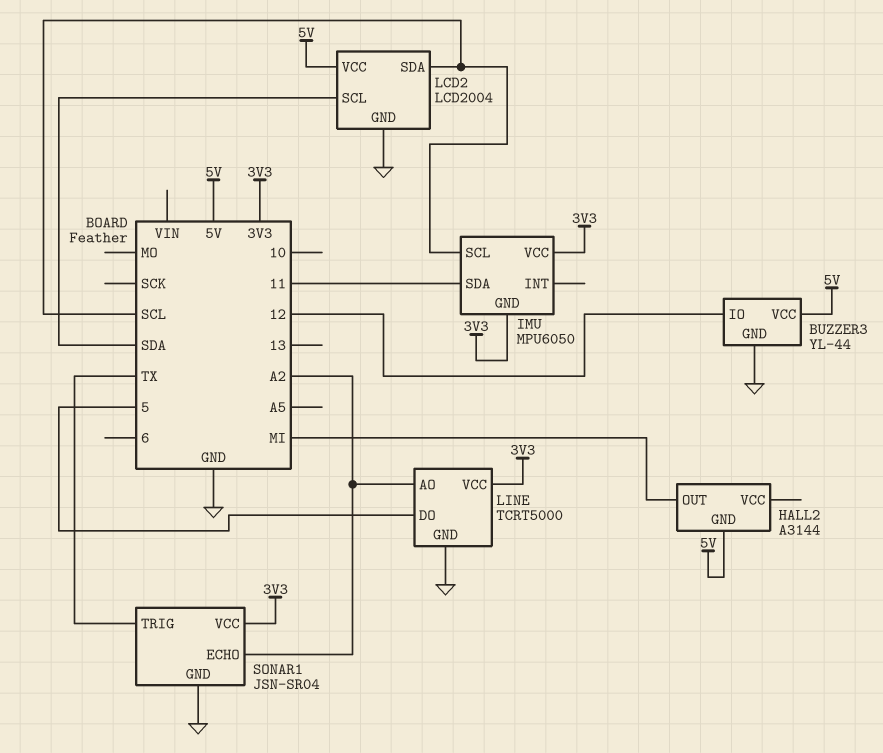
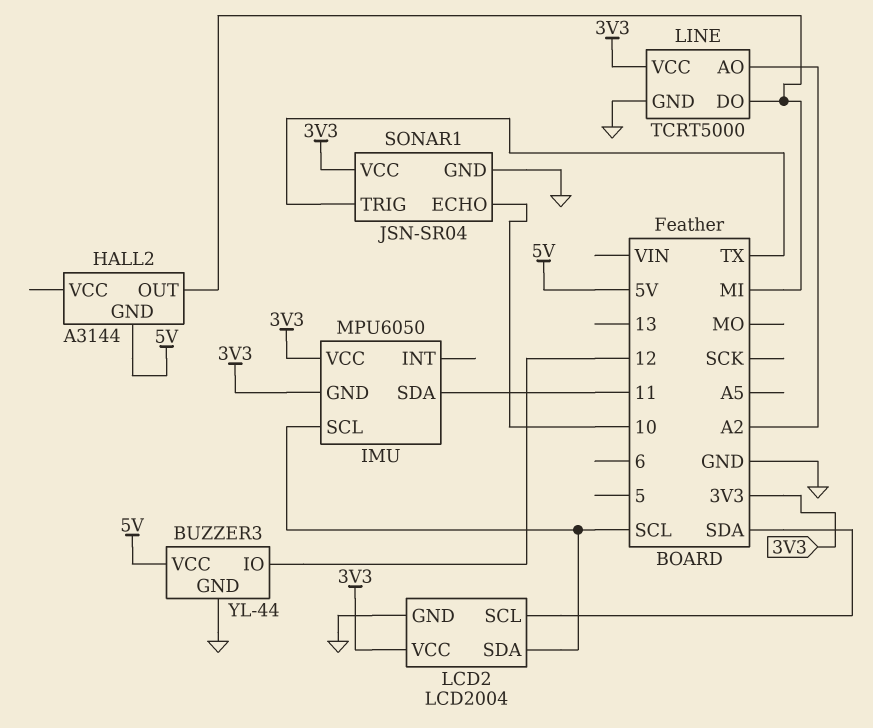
LCD2 pin VCC: 5V -> 3V3
LINE pin DO: 5 -> MI
SONAR1 pin ECHO: A2 -> 10

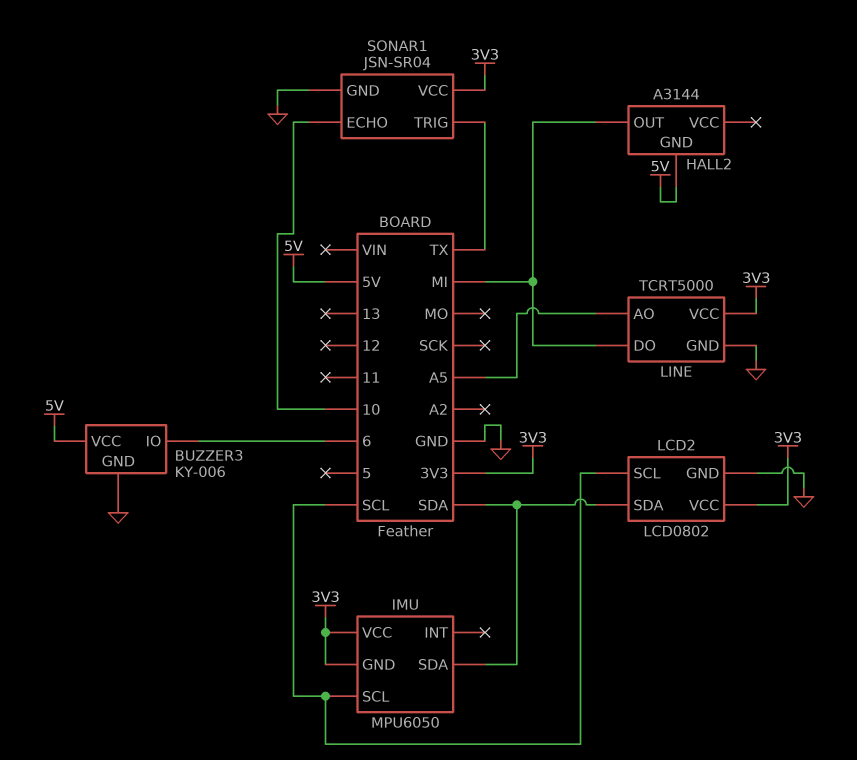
BUZZER3: YL-44 -> KY-006
BUZZER3 pin IO: 12 -> 6
IMU pin SDA: 11 -> SDA
LCD2: LCD2004 -> LCD0802
LCD2 pin SCL: SDA -> SCL
LCD2 pin SDA: SCL -> SDA
LINE pin AO: A2 -> A5

